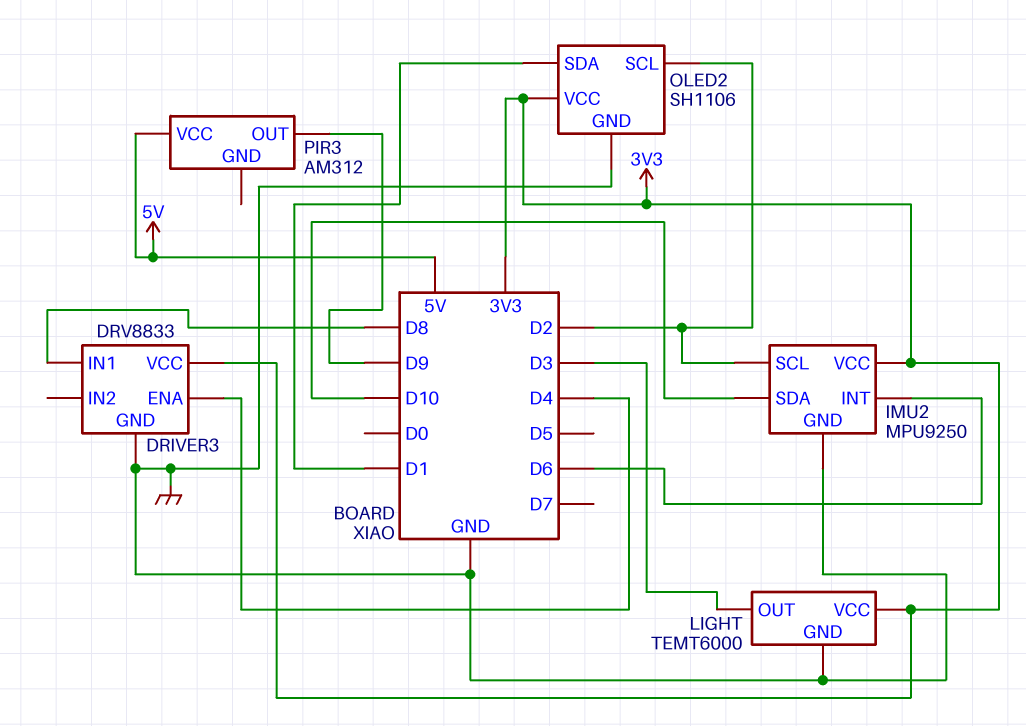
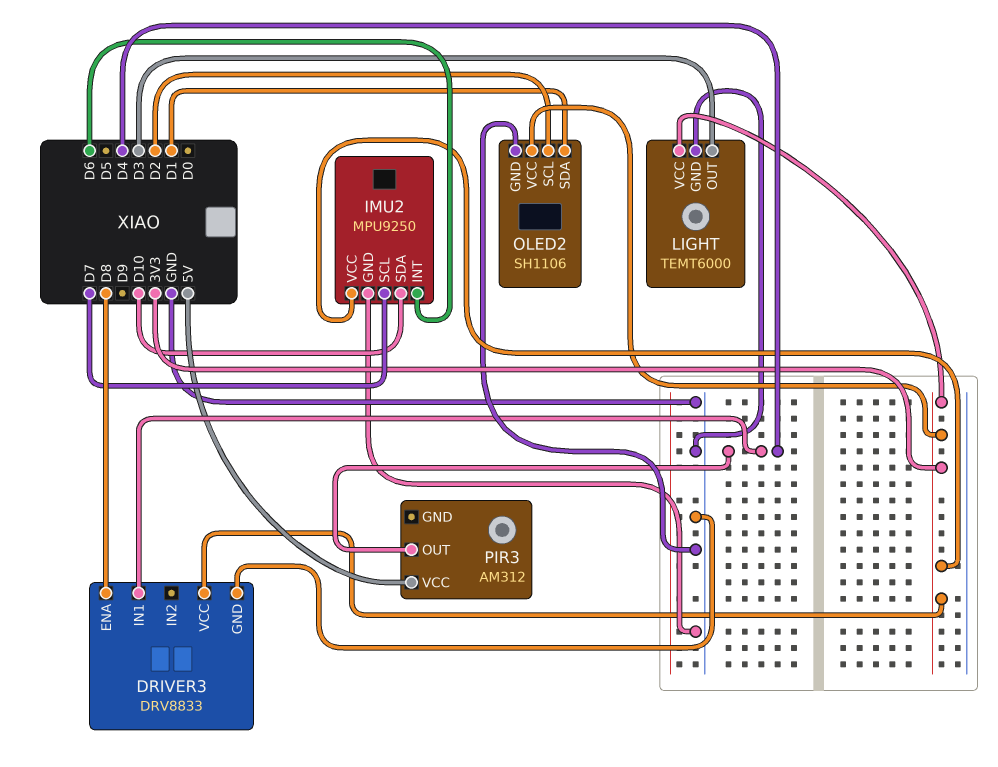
DRIVER3 pin ENA: D4 -> D8
DRIVER3 pin IN1: D8 -> D4
IMU2 pin SCL: D2 -> D7
PIR3 pin OUT: D9 -> D4

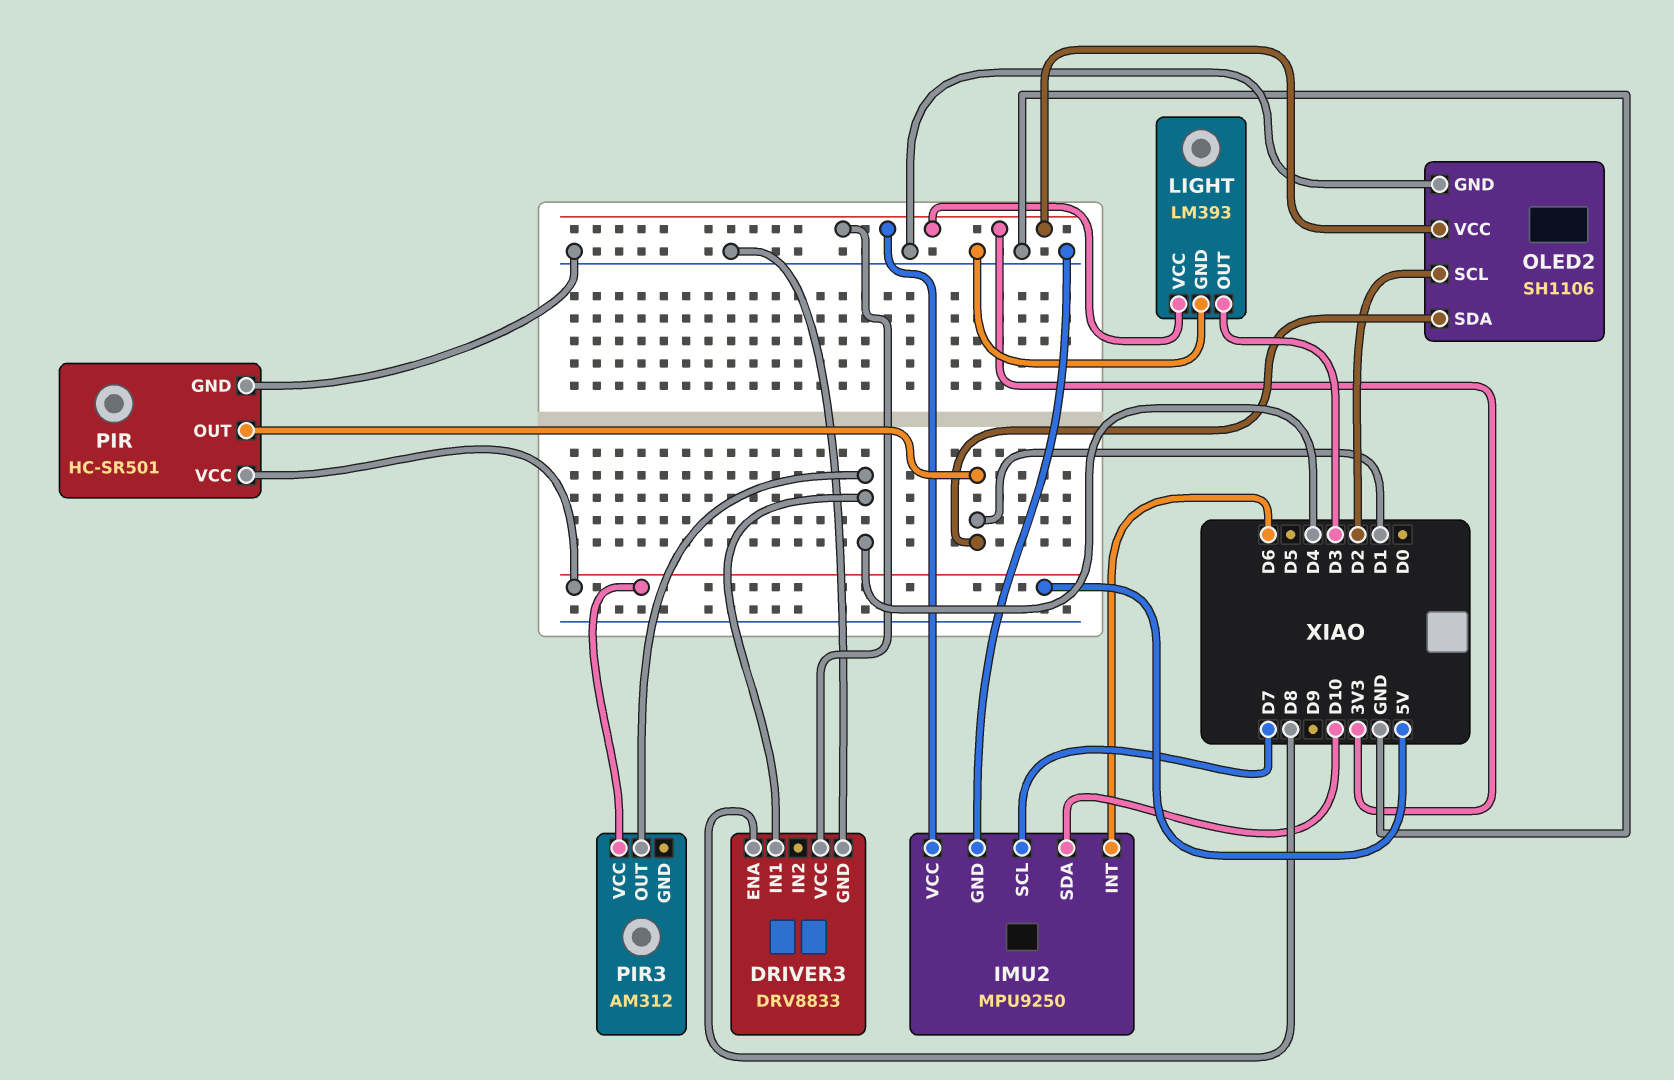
LIGHT: TEMT6000 -> LM393
PIR: none -> HC-SR501
PIR pin GND: none -> GND
PIR pin OUT: none -> D1
PIR pin VCC: none -> 5V

